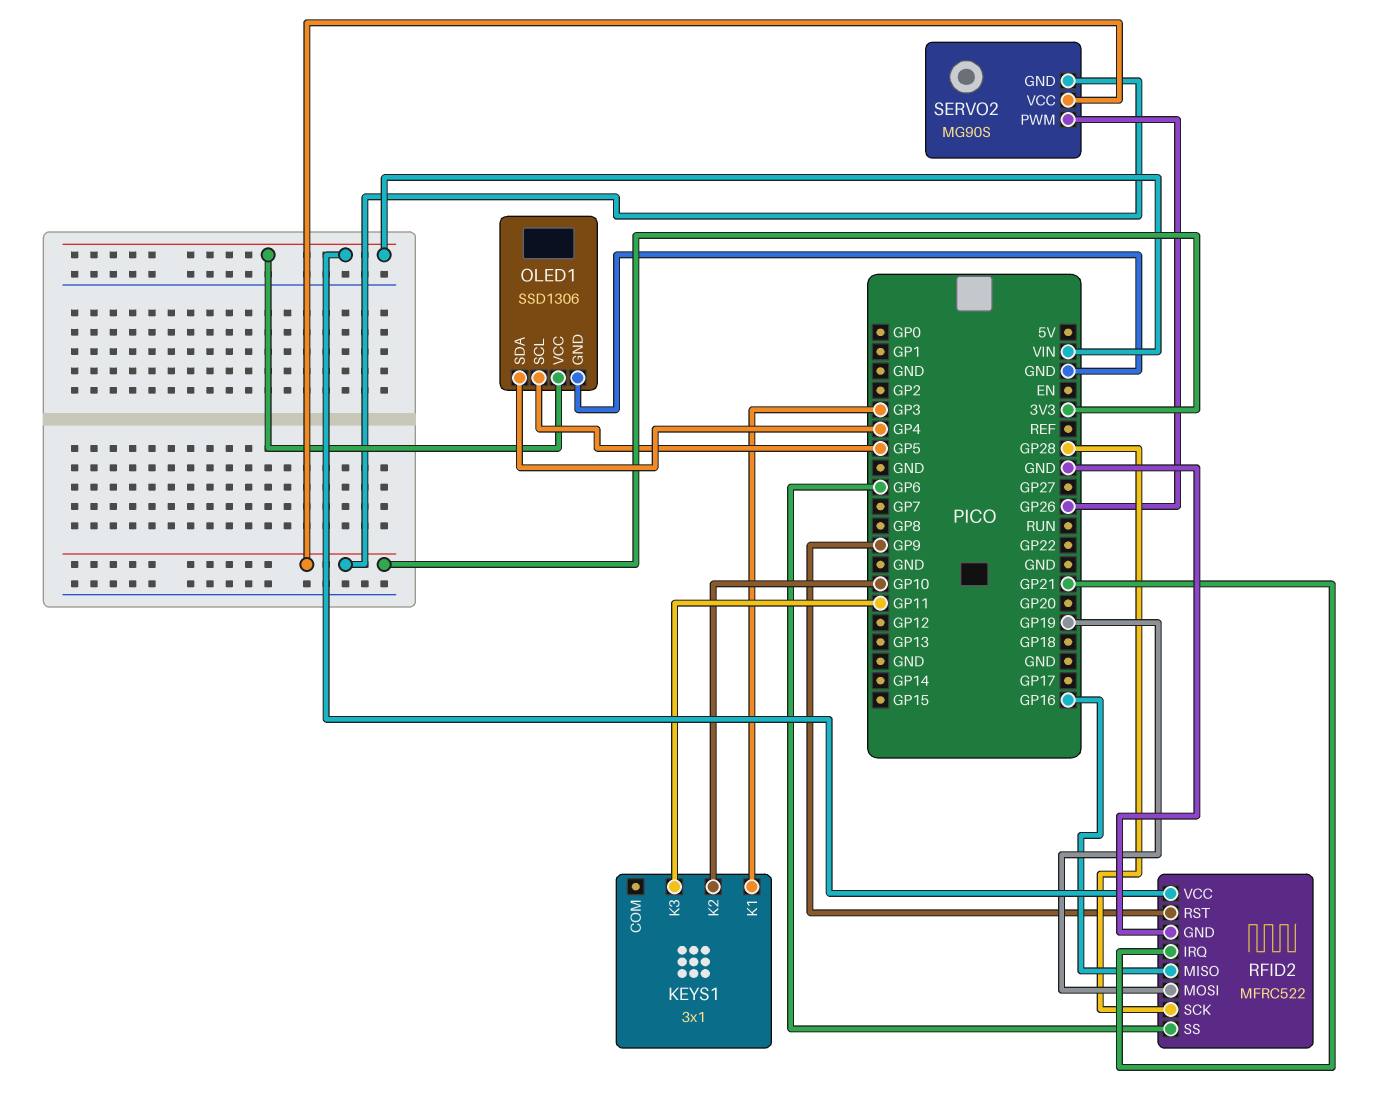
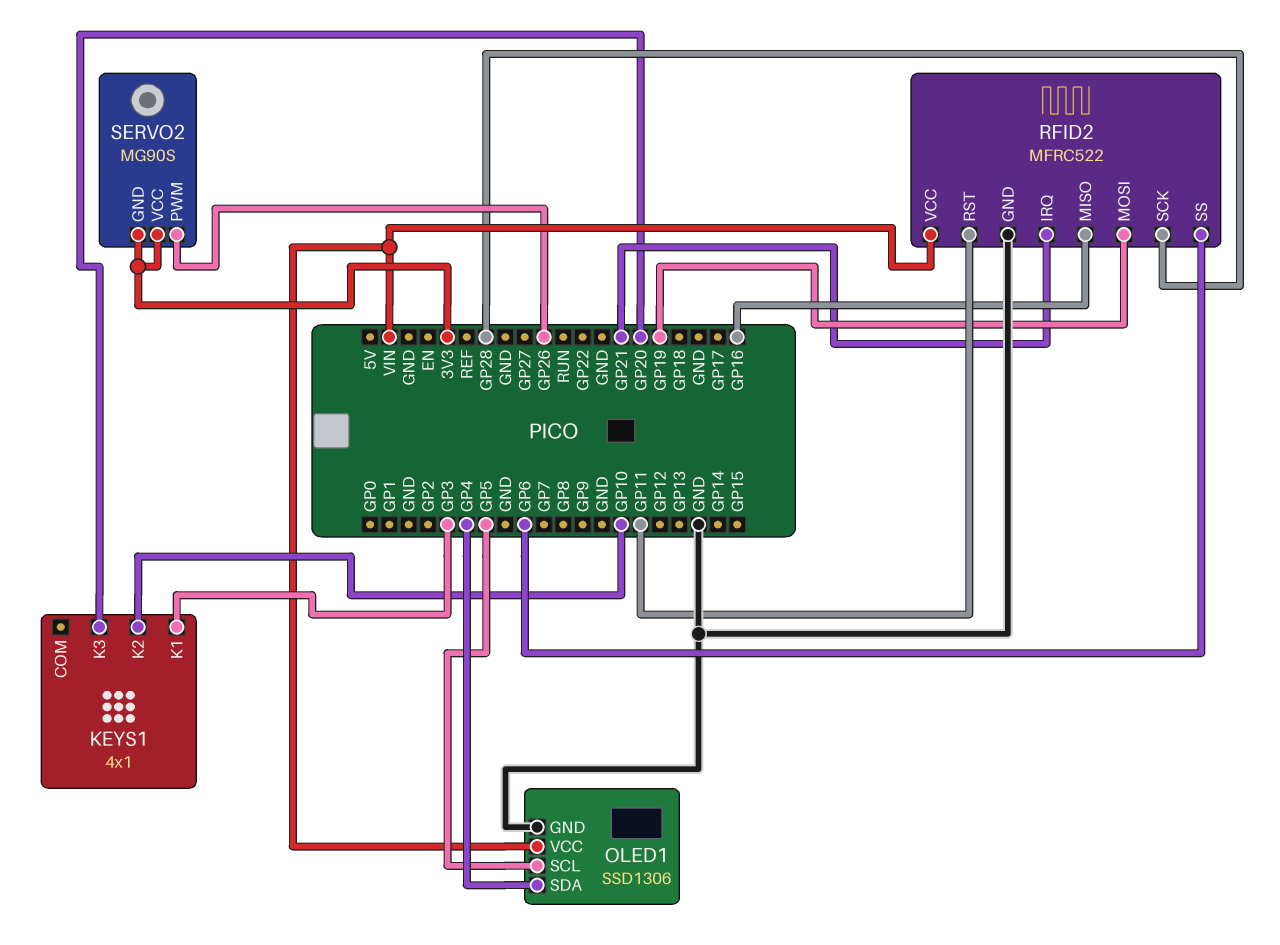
KEYS1: 3x1 -> 4x1
KEYS1 pin K3: GP11 -> GP20
RFID2 pin RST: GP9 -> GP11

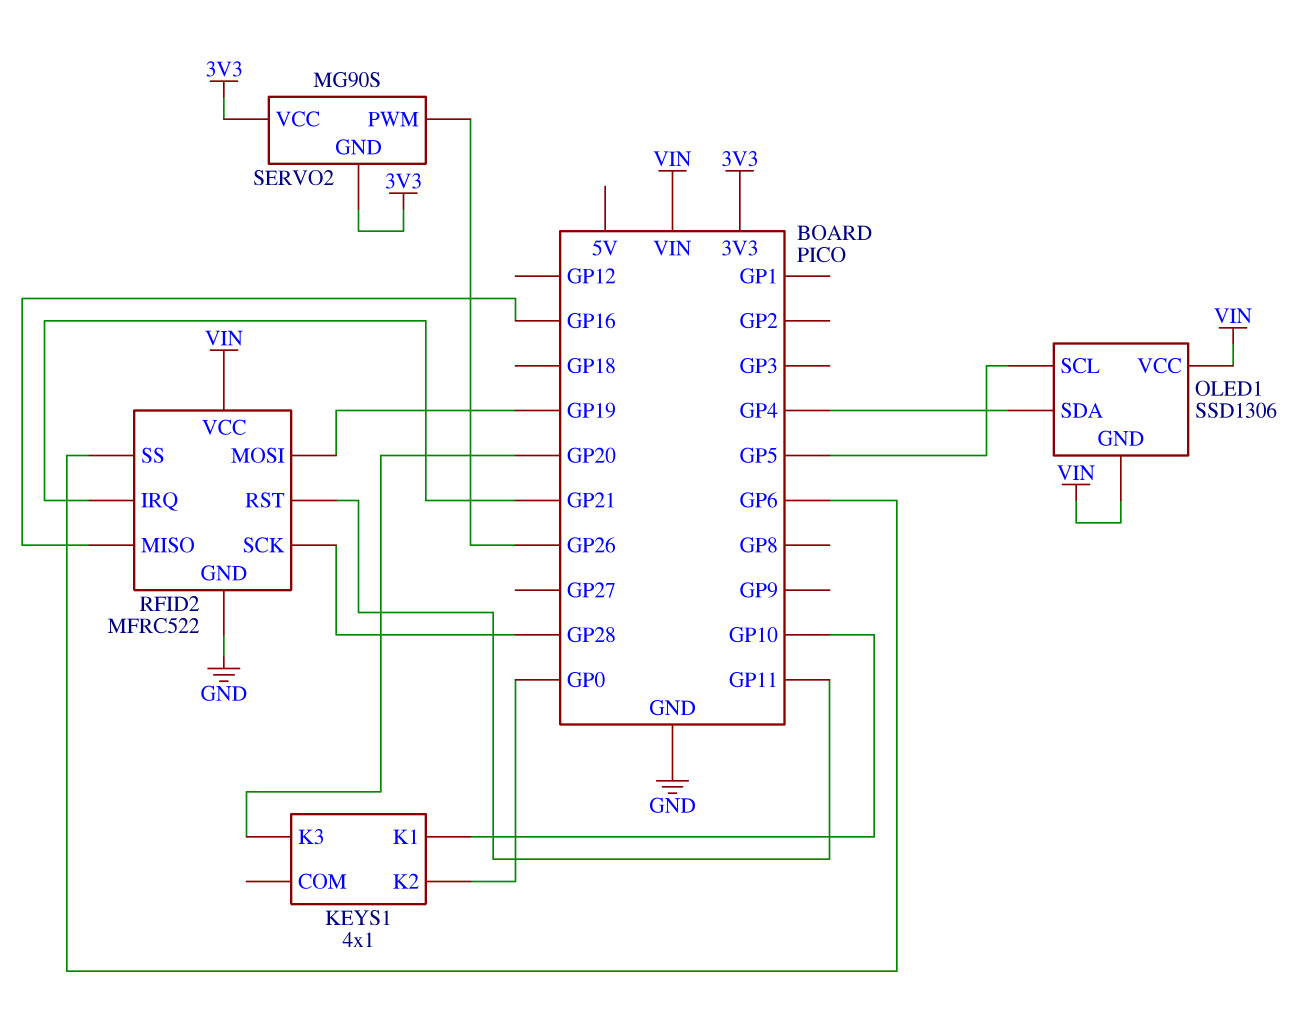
KEYS1 pin K1: GP3 -> GP10
KEYS1 pin K2: GP10 -> GP0
OLED1 pin GND: GND -> VIN

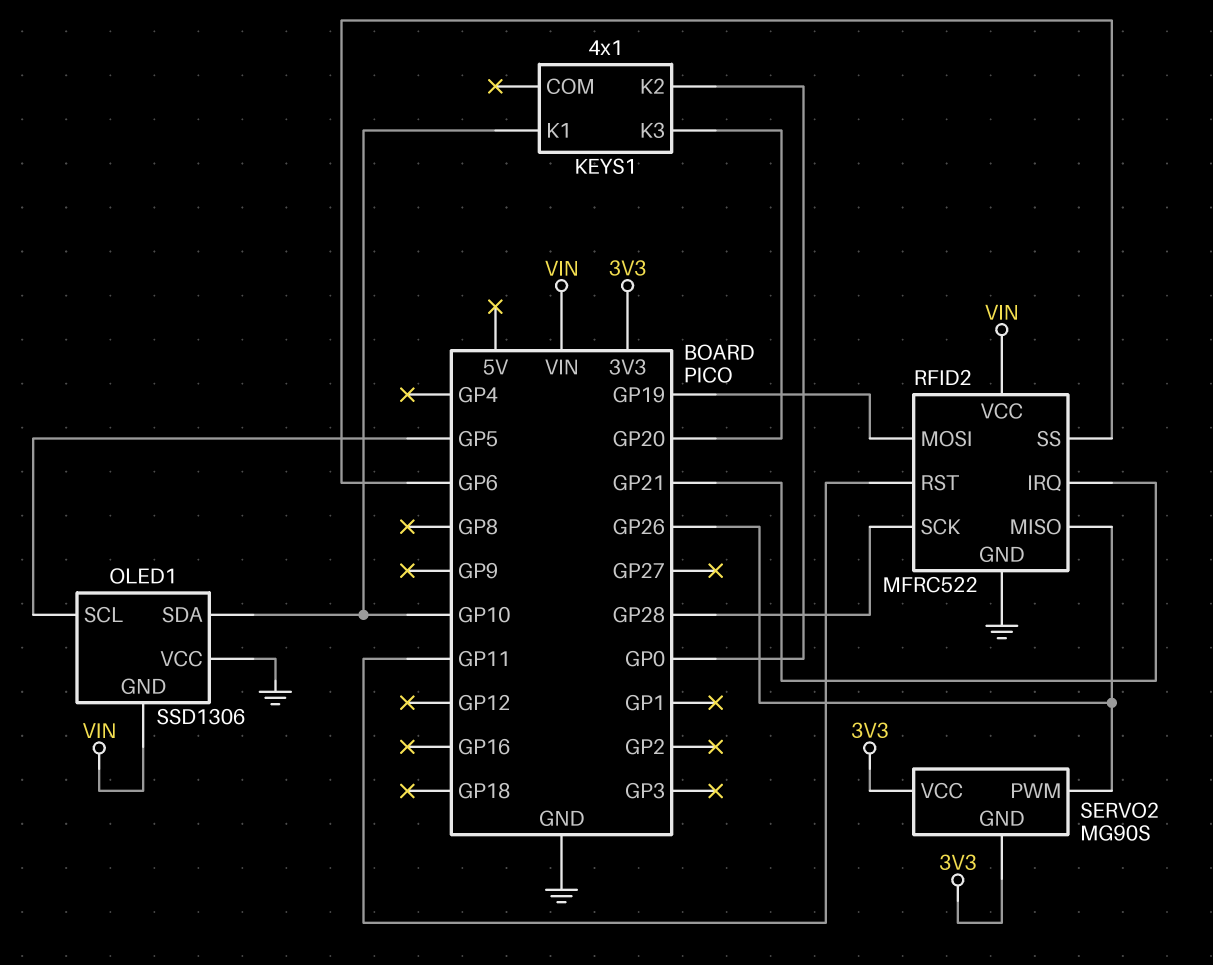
OLED1 pin SDA: GP4 -> GP10
OLED1 pin VCC: VIN -> GND
RFID2 pin MISO: GP16 -> GP26

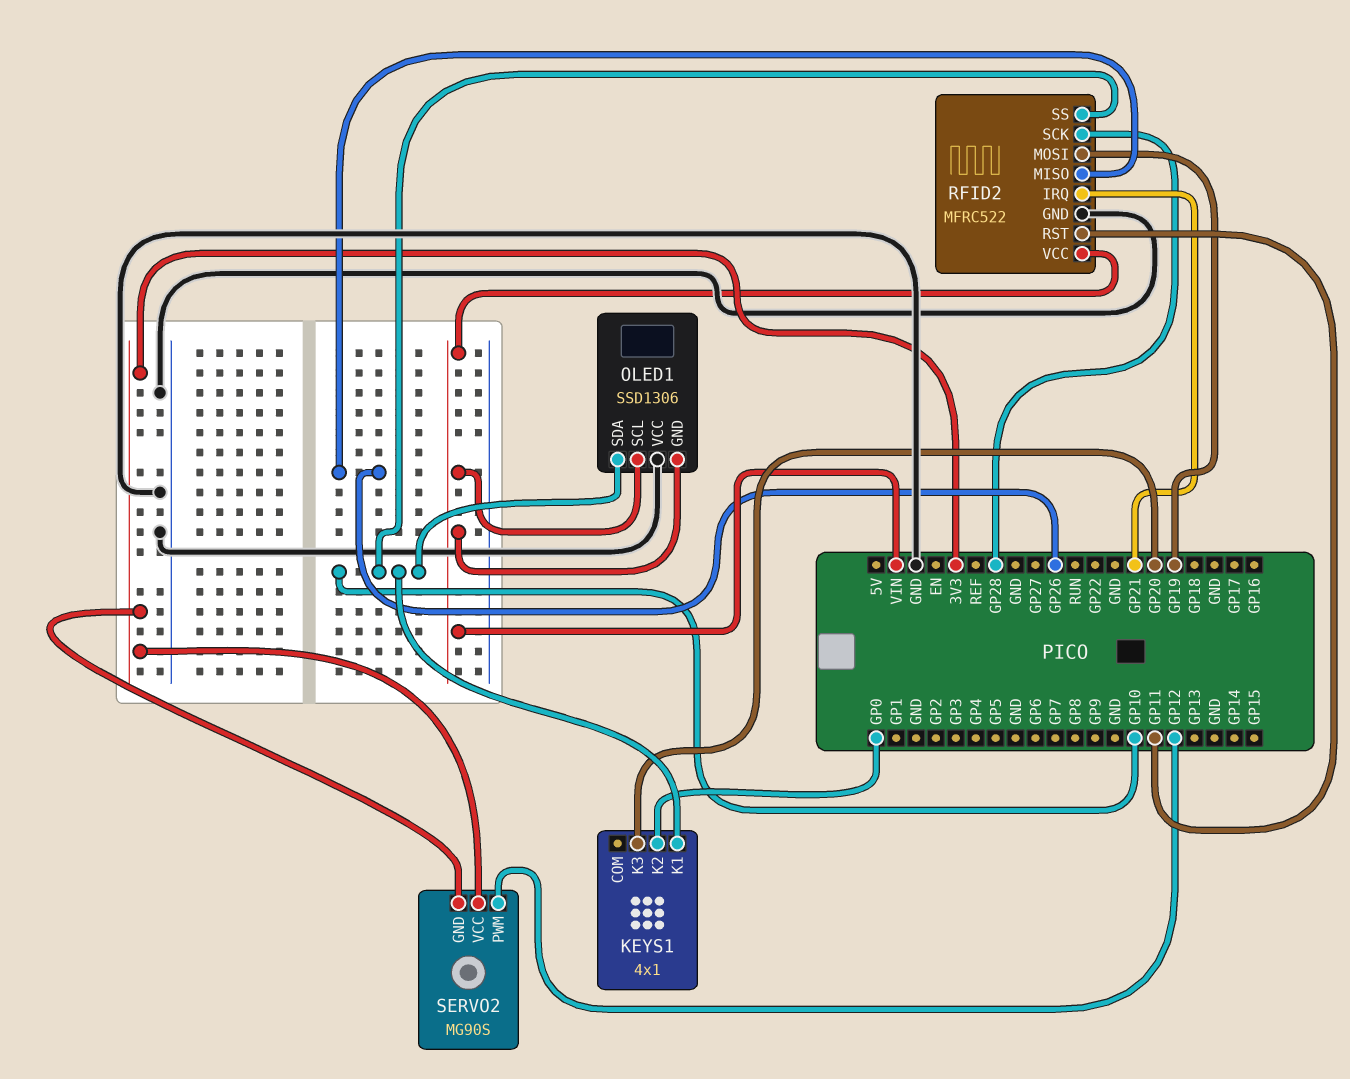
OLED1 pin SCL: GP5 -> VIN
RFID2 pin SS: GP6 -> GP10
SERVO2 pin PWM: GP26 -> GP12

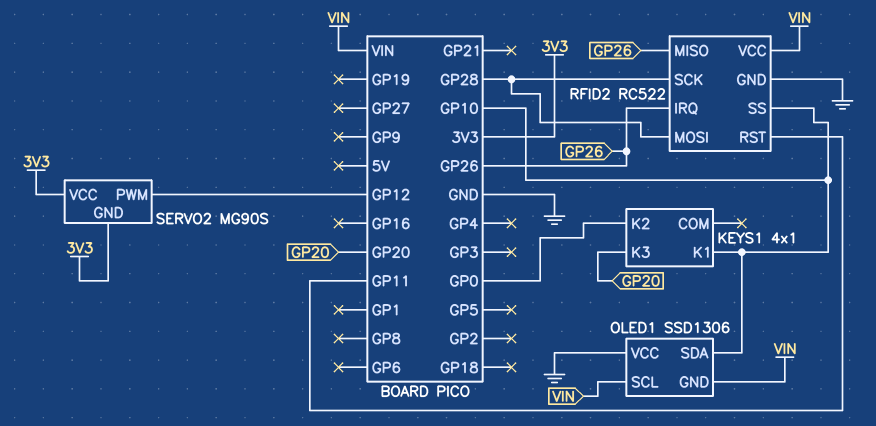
RFID2: MFRC522 -> RC522
RFID2 pin IRQ: GP21 -> GP26
RFID2 pin MOSI: GP19 -> GP28

